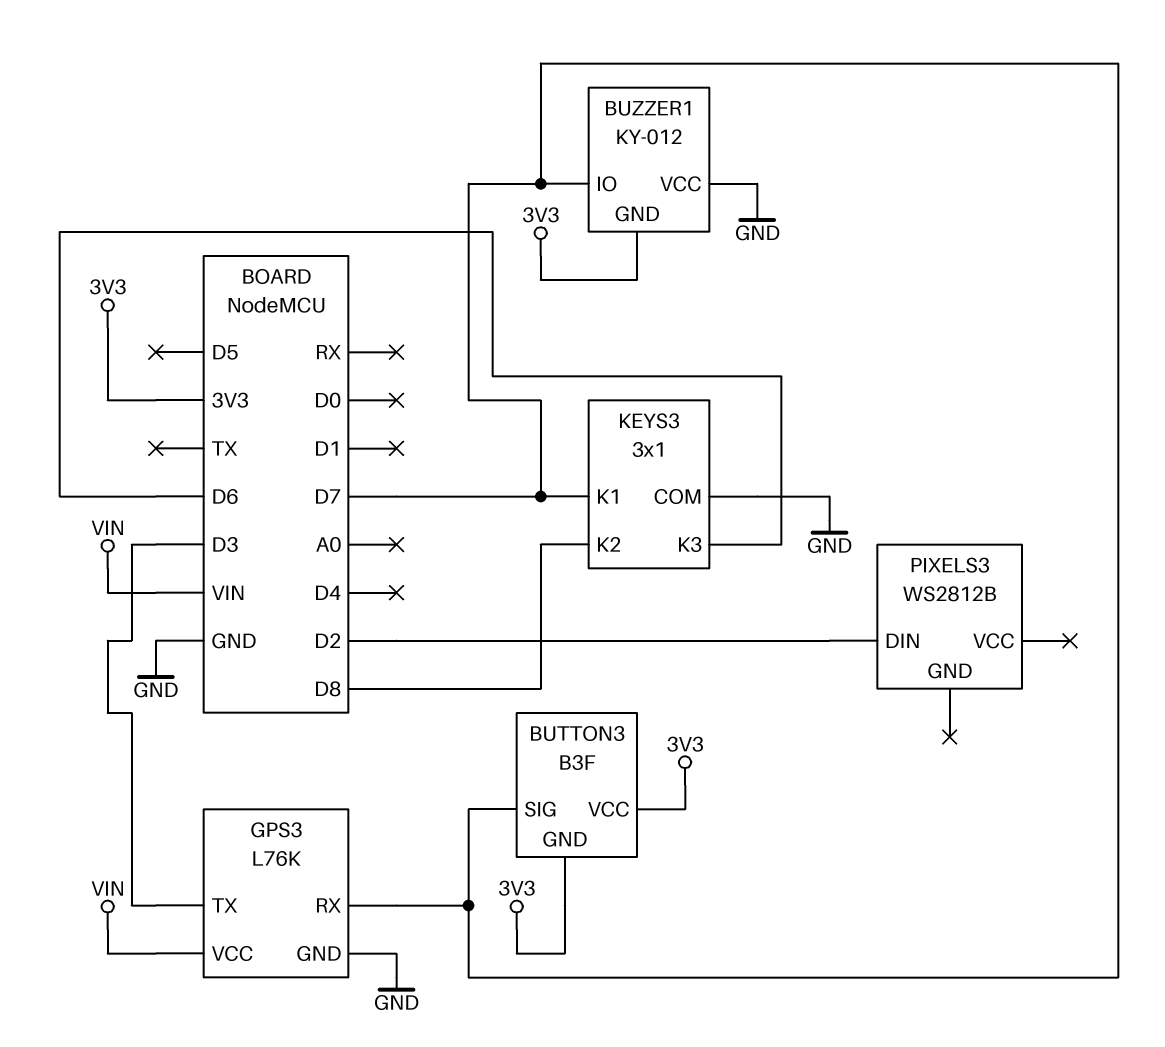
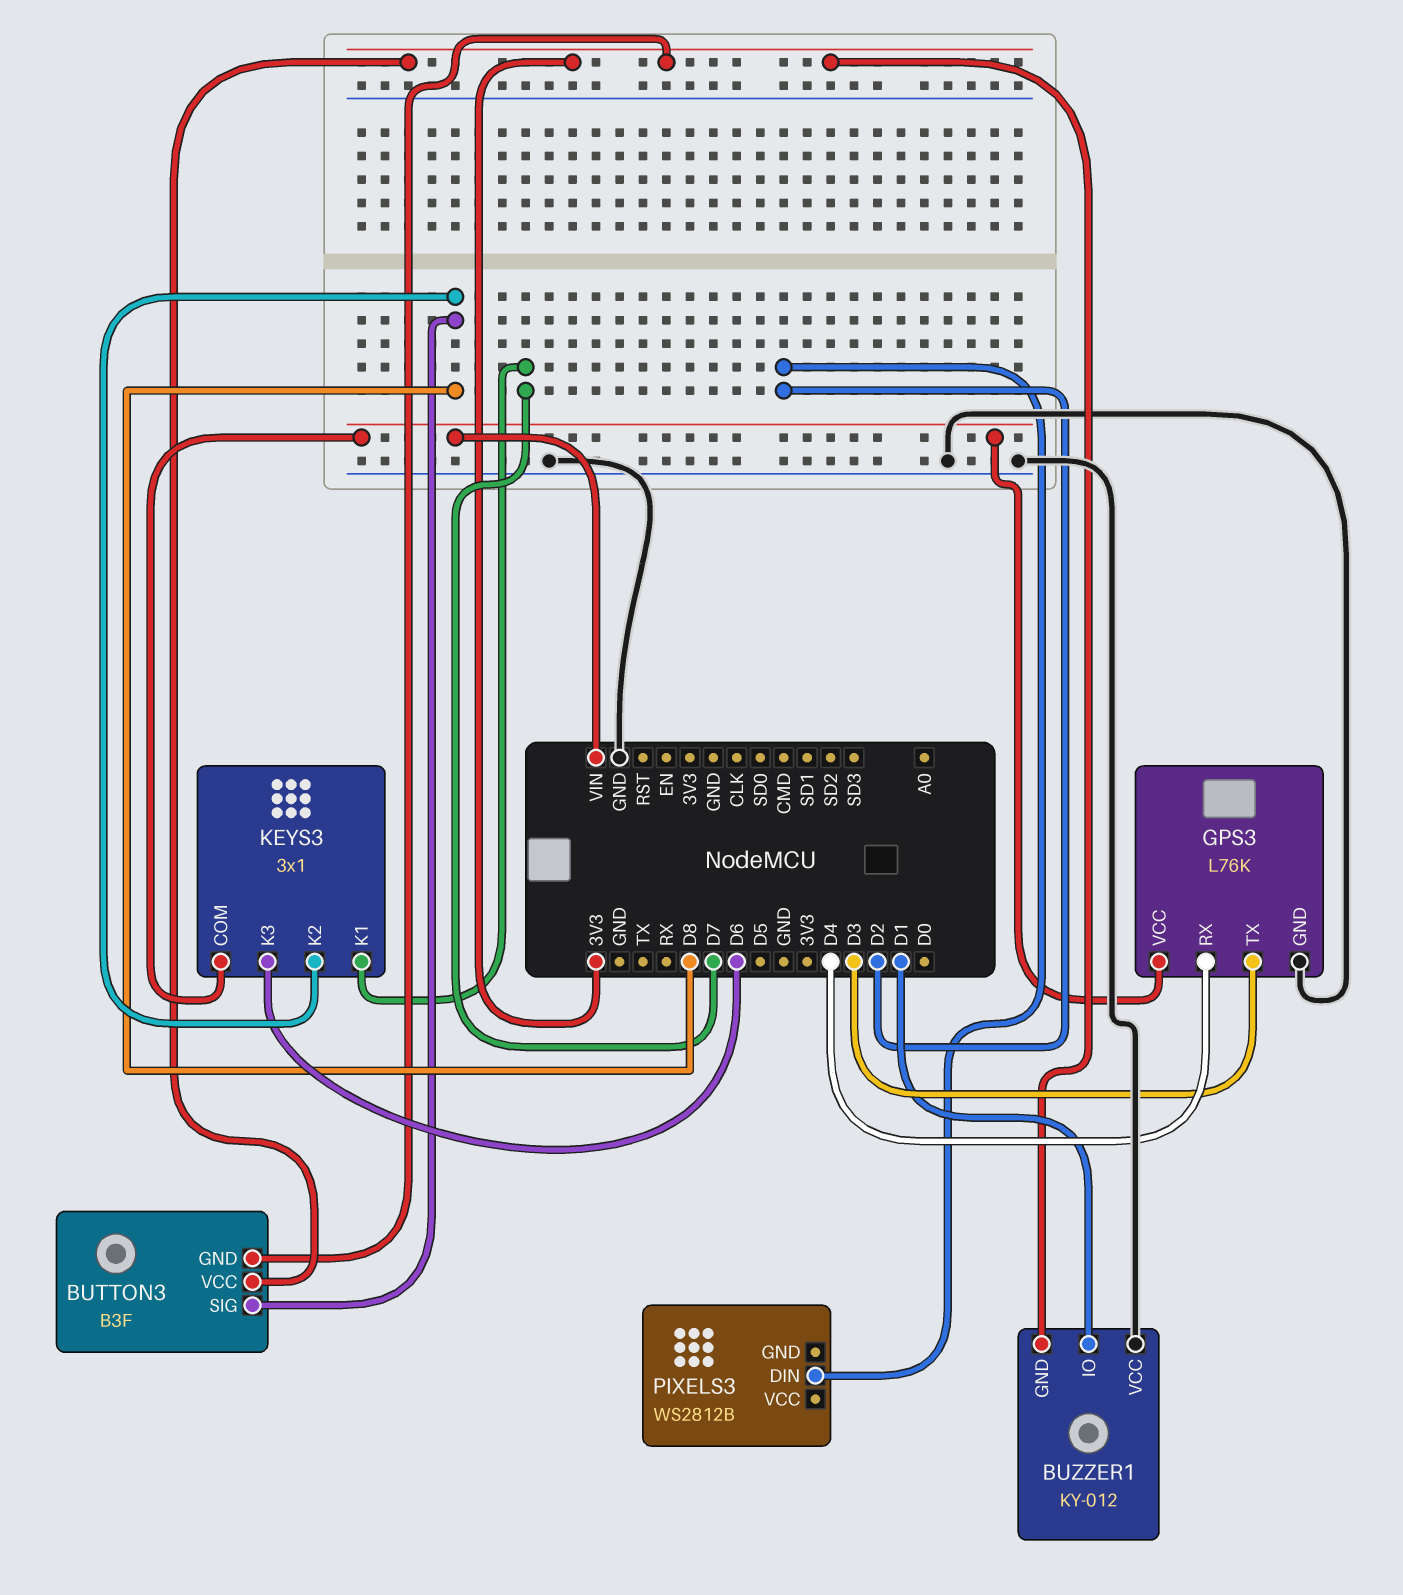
BUTTON3 pin SIG: D7 -> D8
BUZZER1 pin IO: D7 -> D1
GPS3 pin RX: D7 -> D4
KEYS3 pin COM: GND -> VIN

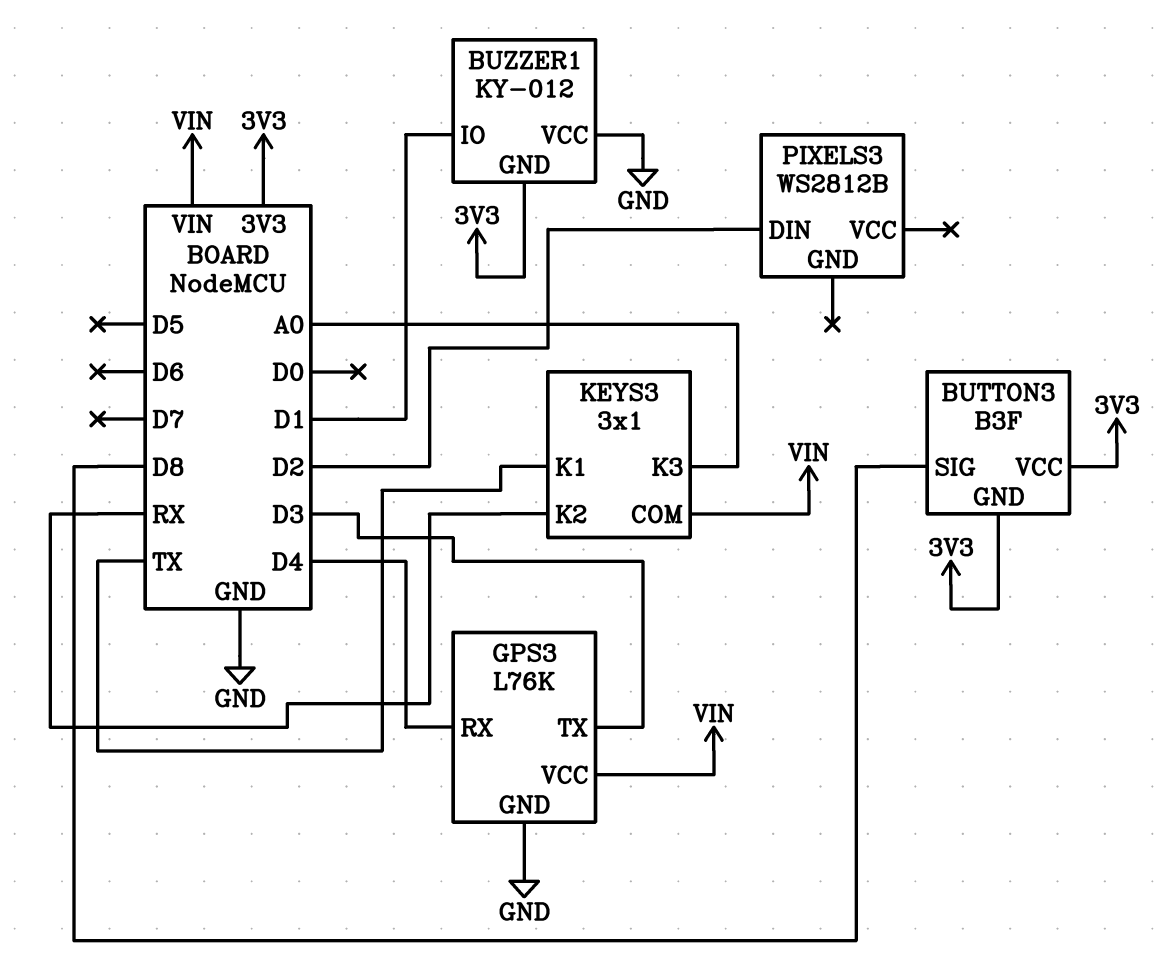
KEYS3 pin K1: D7 -> TX
KEYS3 pin K2: D8 -> RX
KEYS3 pin K3: D6 -> A0

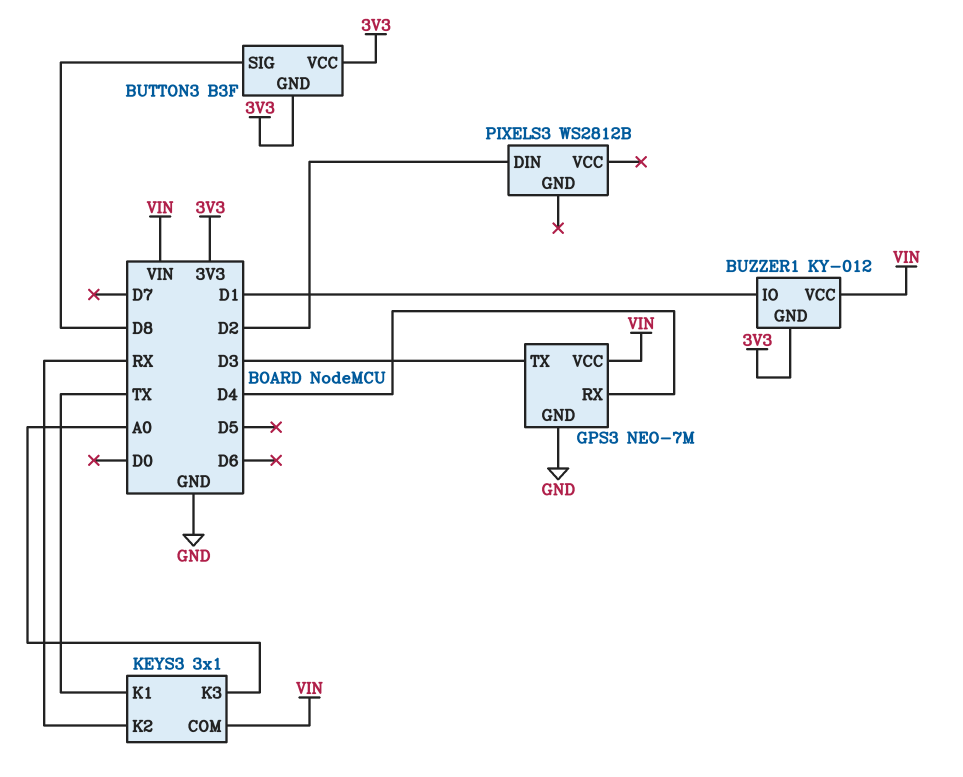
BUZZER1 pin VCC: GND -> VIN
GPS3: L76K -> NEO-7M

